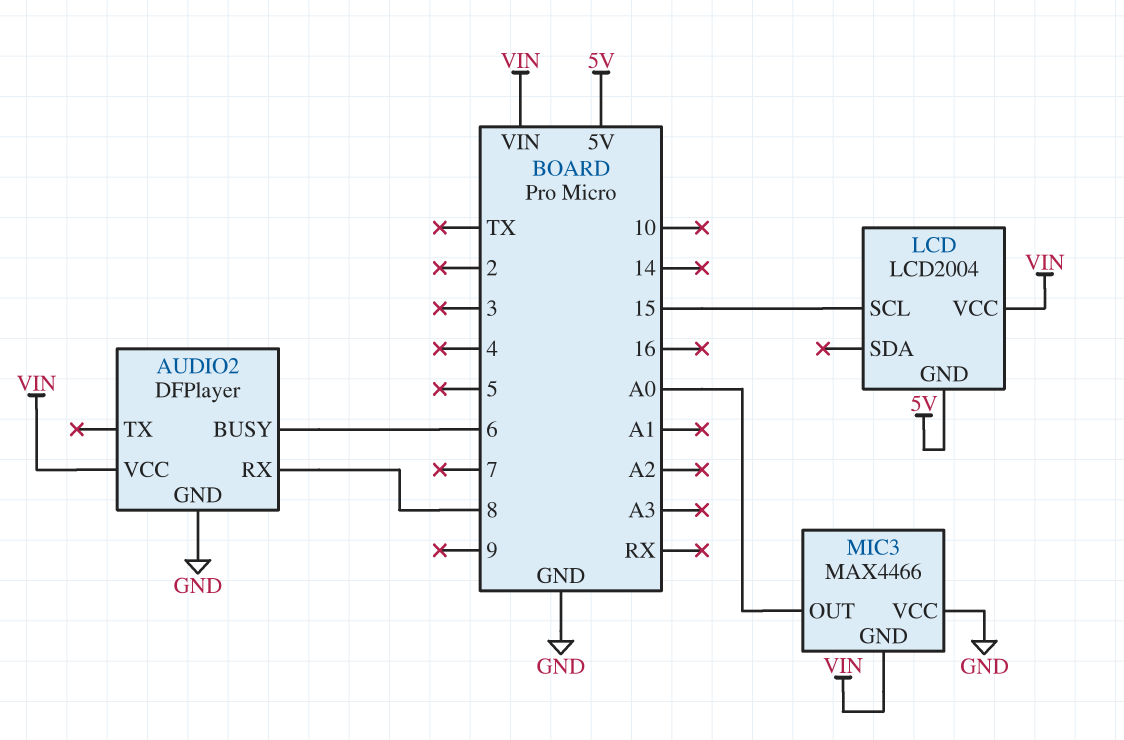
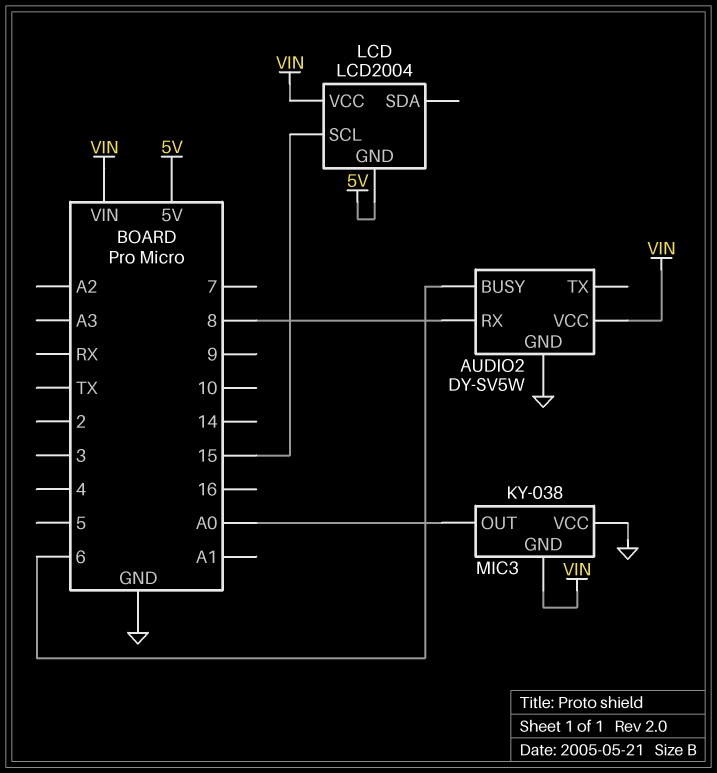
AUDIO2: DFPlayer -> DY-SV5W
MIC3: MAX4466 -> KY-038

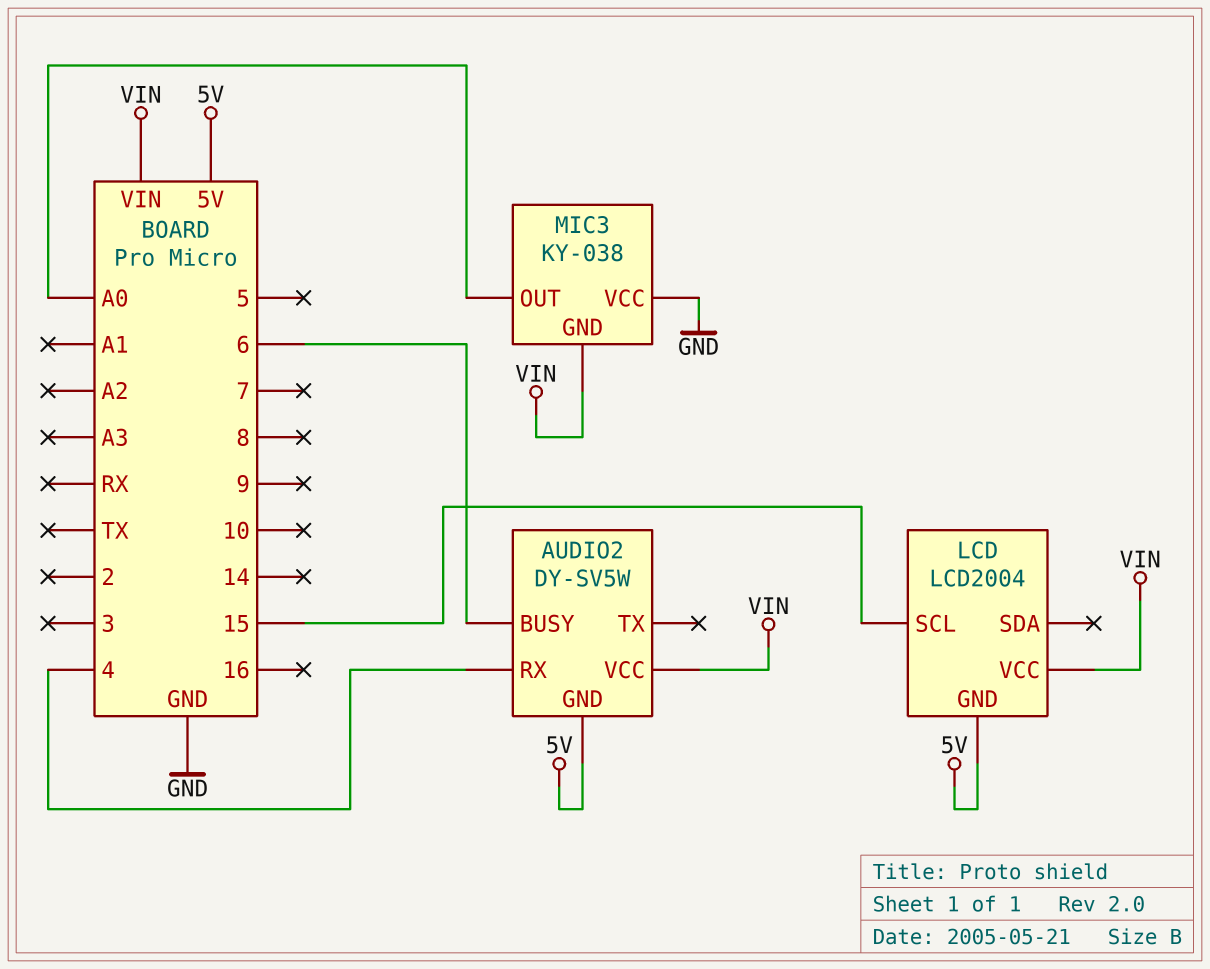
AUDIO2 pin GND: GND -> 5V
AUDIO2 pin RX: 8 -> 4

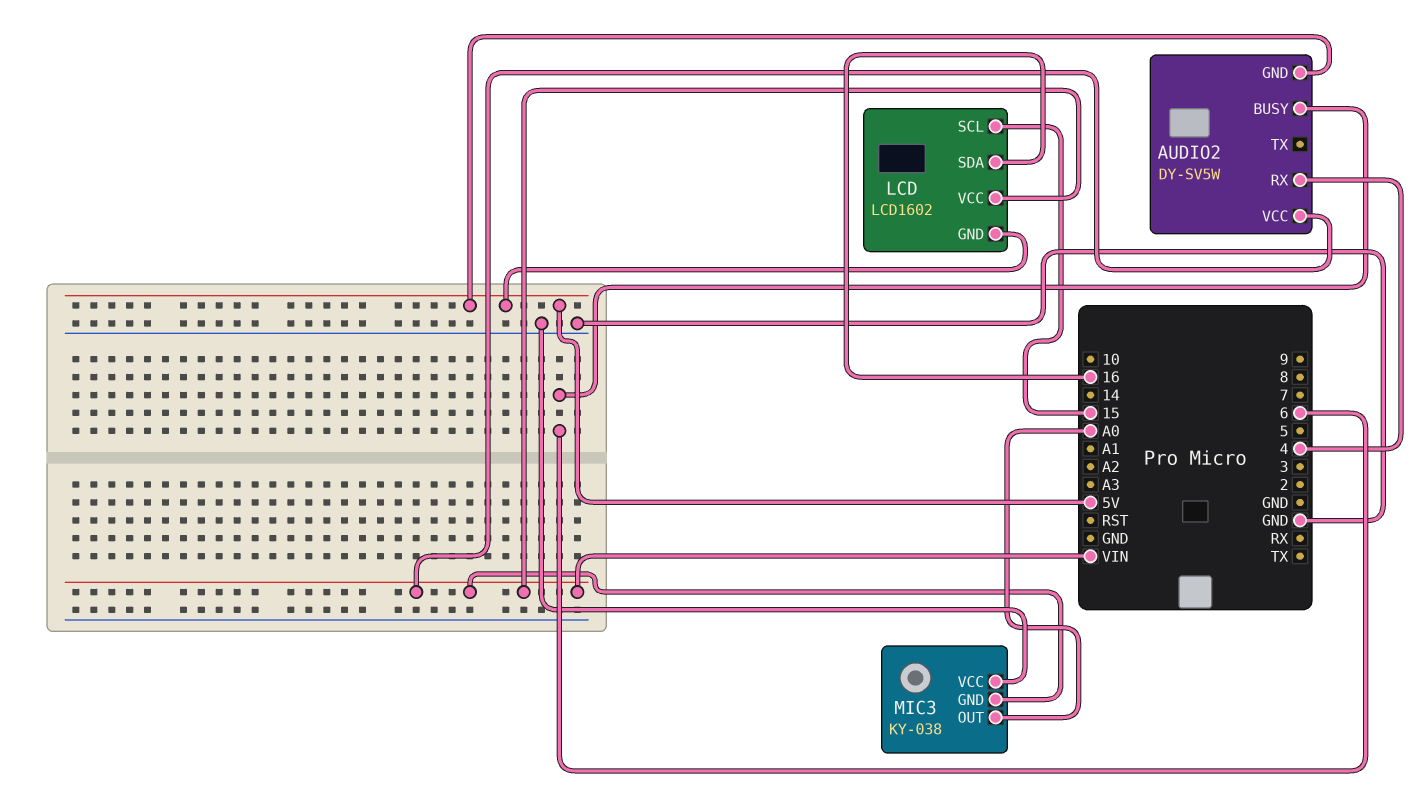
LCD: LCD2004 -> LCD1602
LCD pin SDA: none -> 16

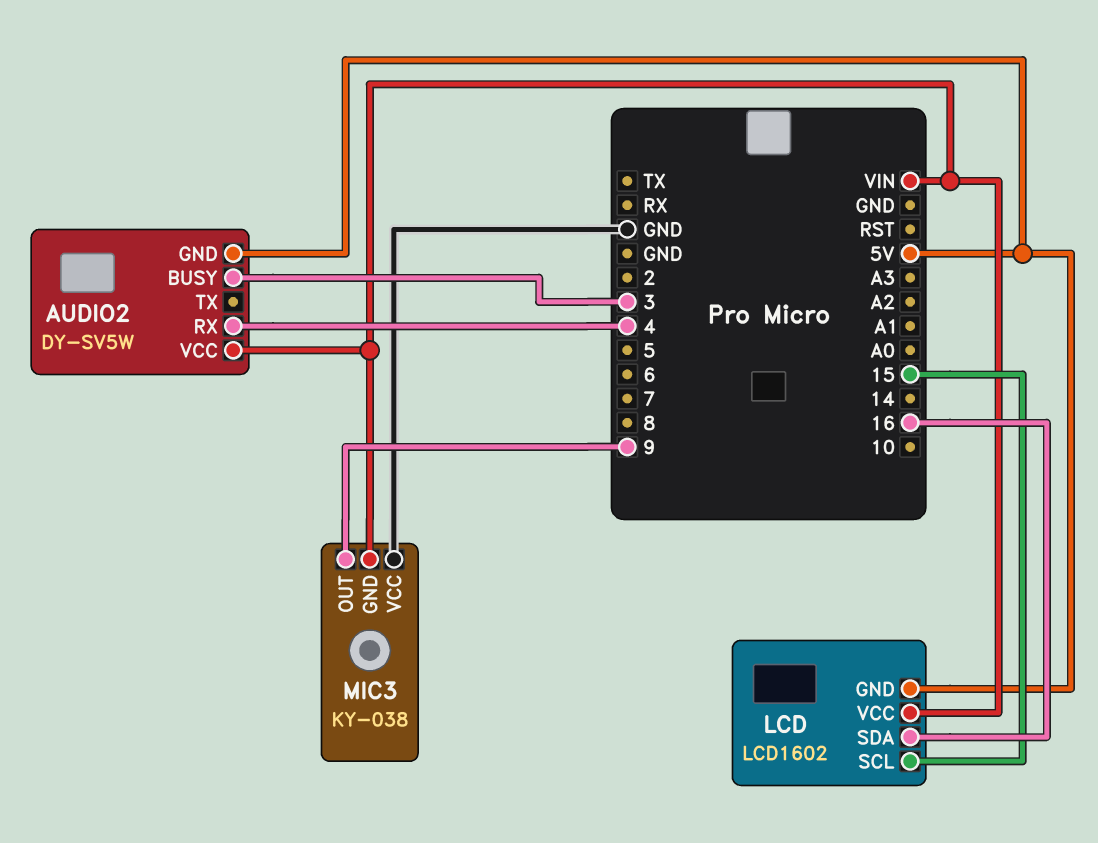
AUDIO2 pin BUSY: 6 -> 3
MIC3 pin OUT: A0 -> 9

